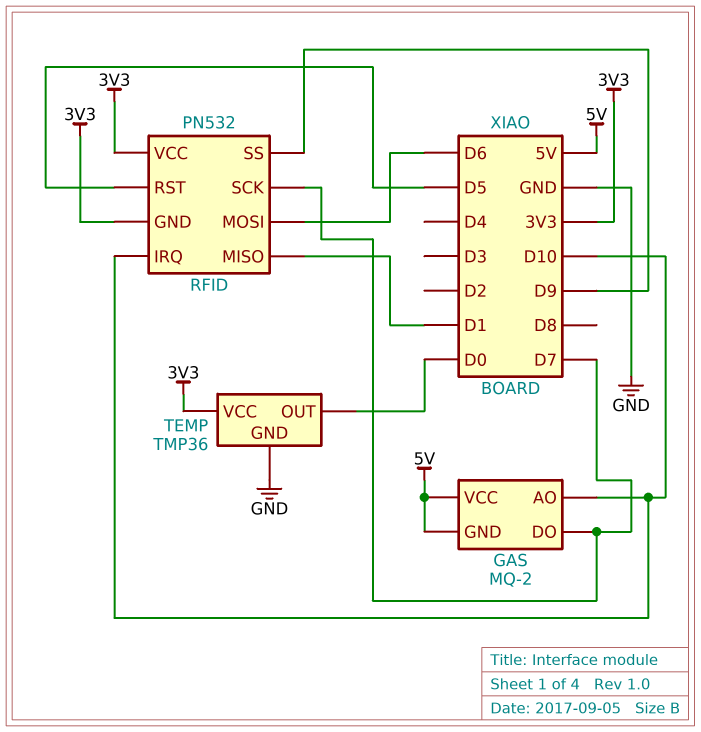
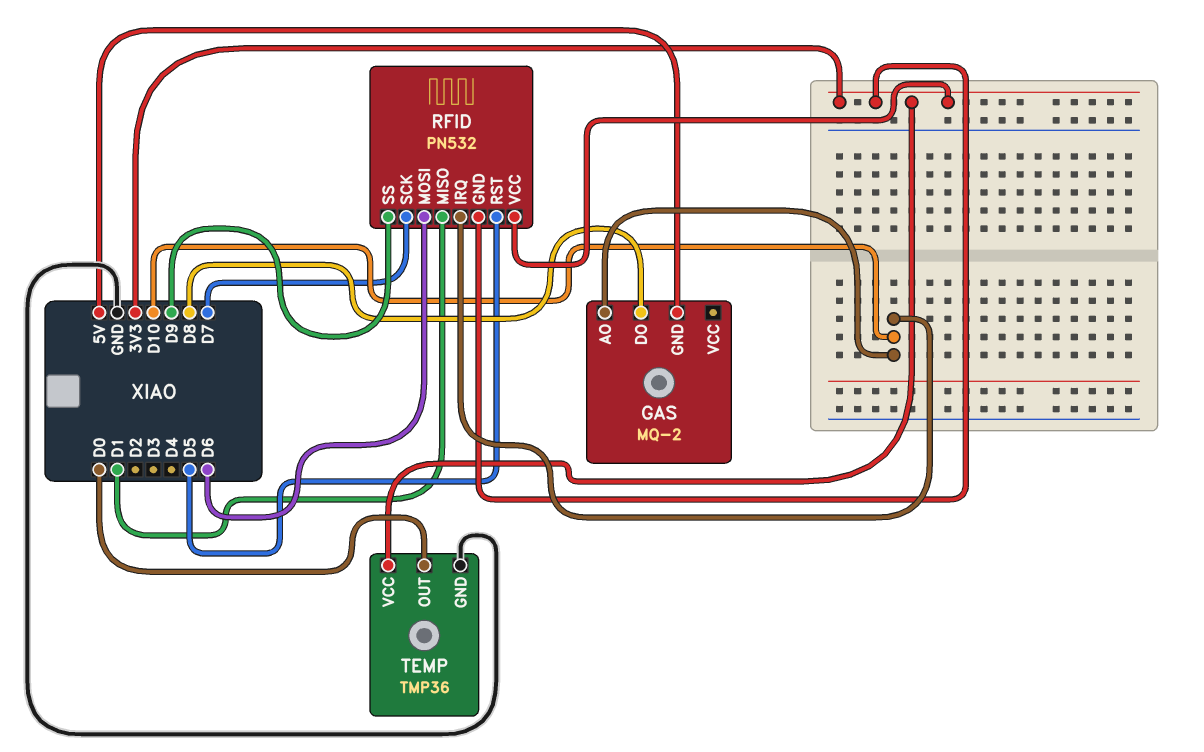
GAS pin DO: D7 -> D8
GAS pin VCC: 5V -> none

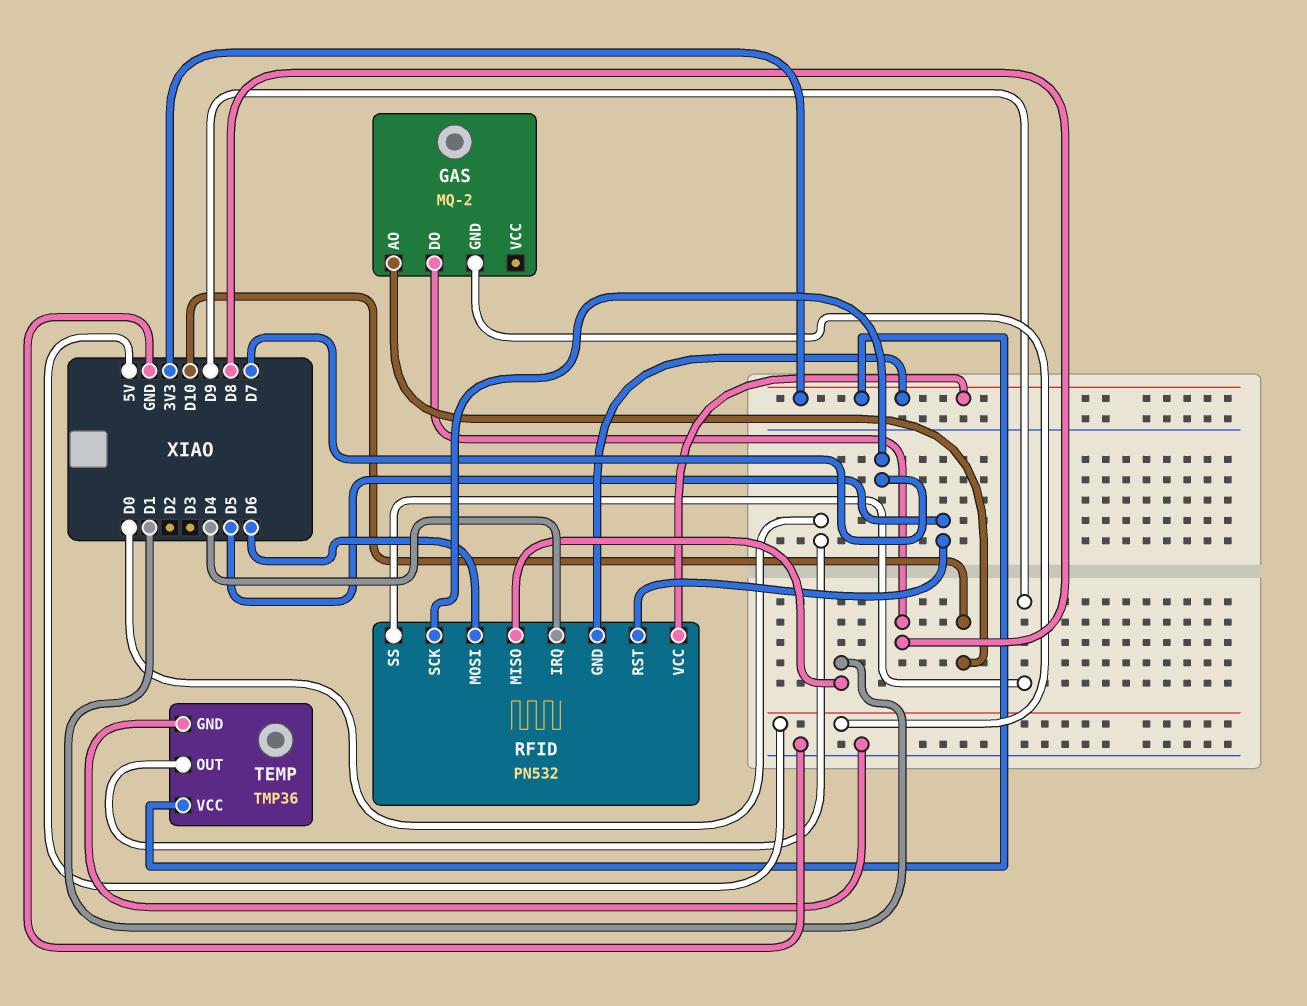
RFID pin IRQ: D10 -> D4

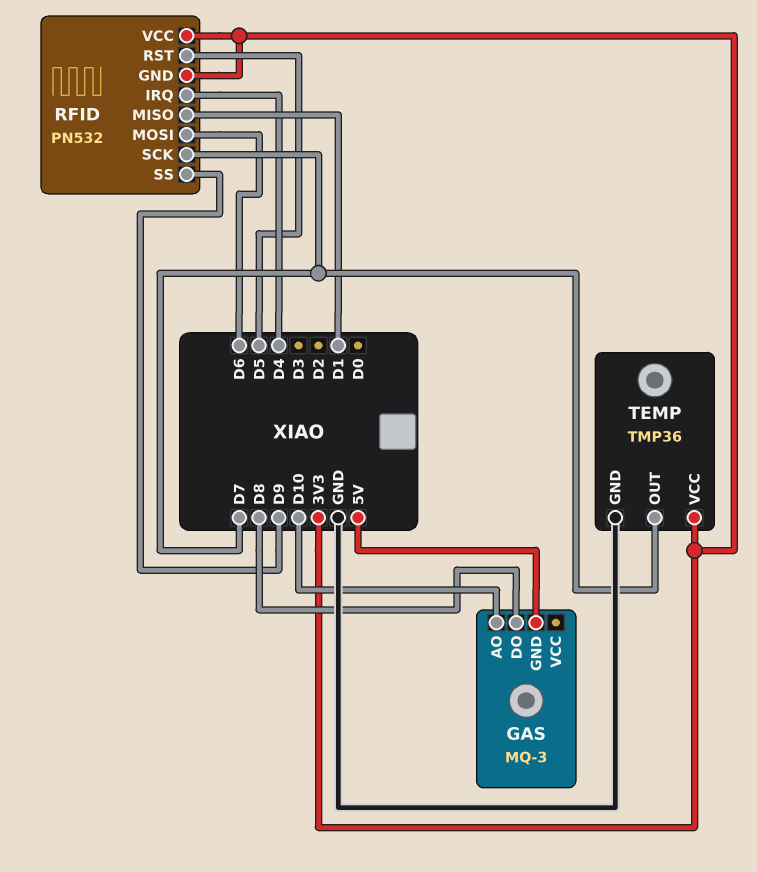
GAS: MQ-2 -> MQ-3
TEMP pin OUT: D0 -> D7

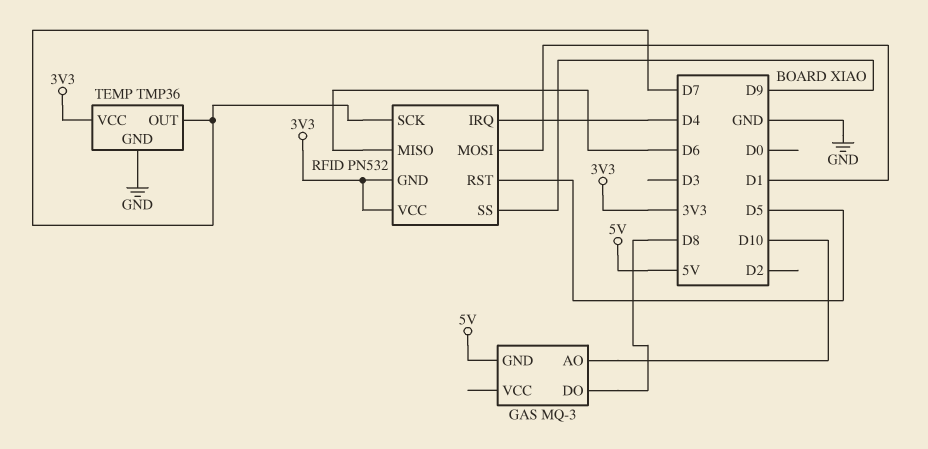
RFID pin MISO: D1 -> D6
RFID pin MOSI: D6 -> D1

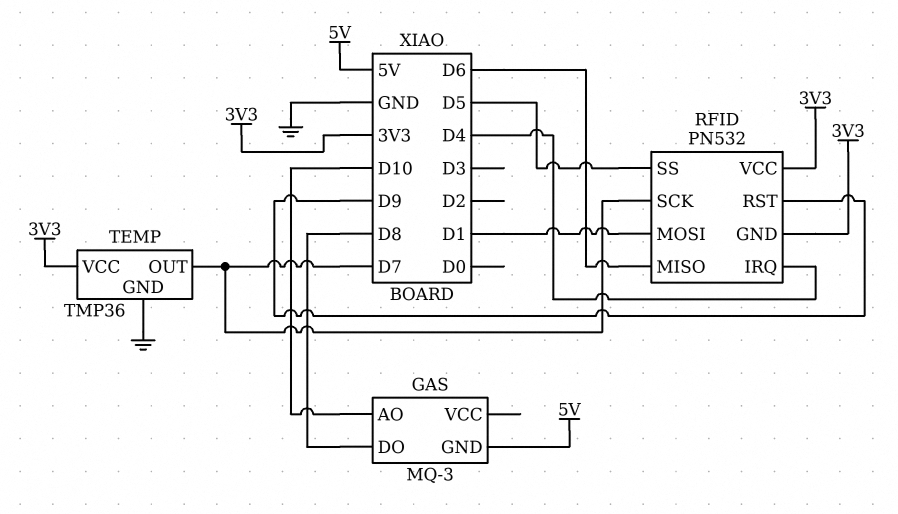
RFID pin RST: D5 -> D9
RFID pin SS: D9 -> D5

